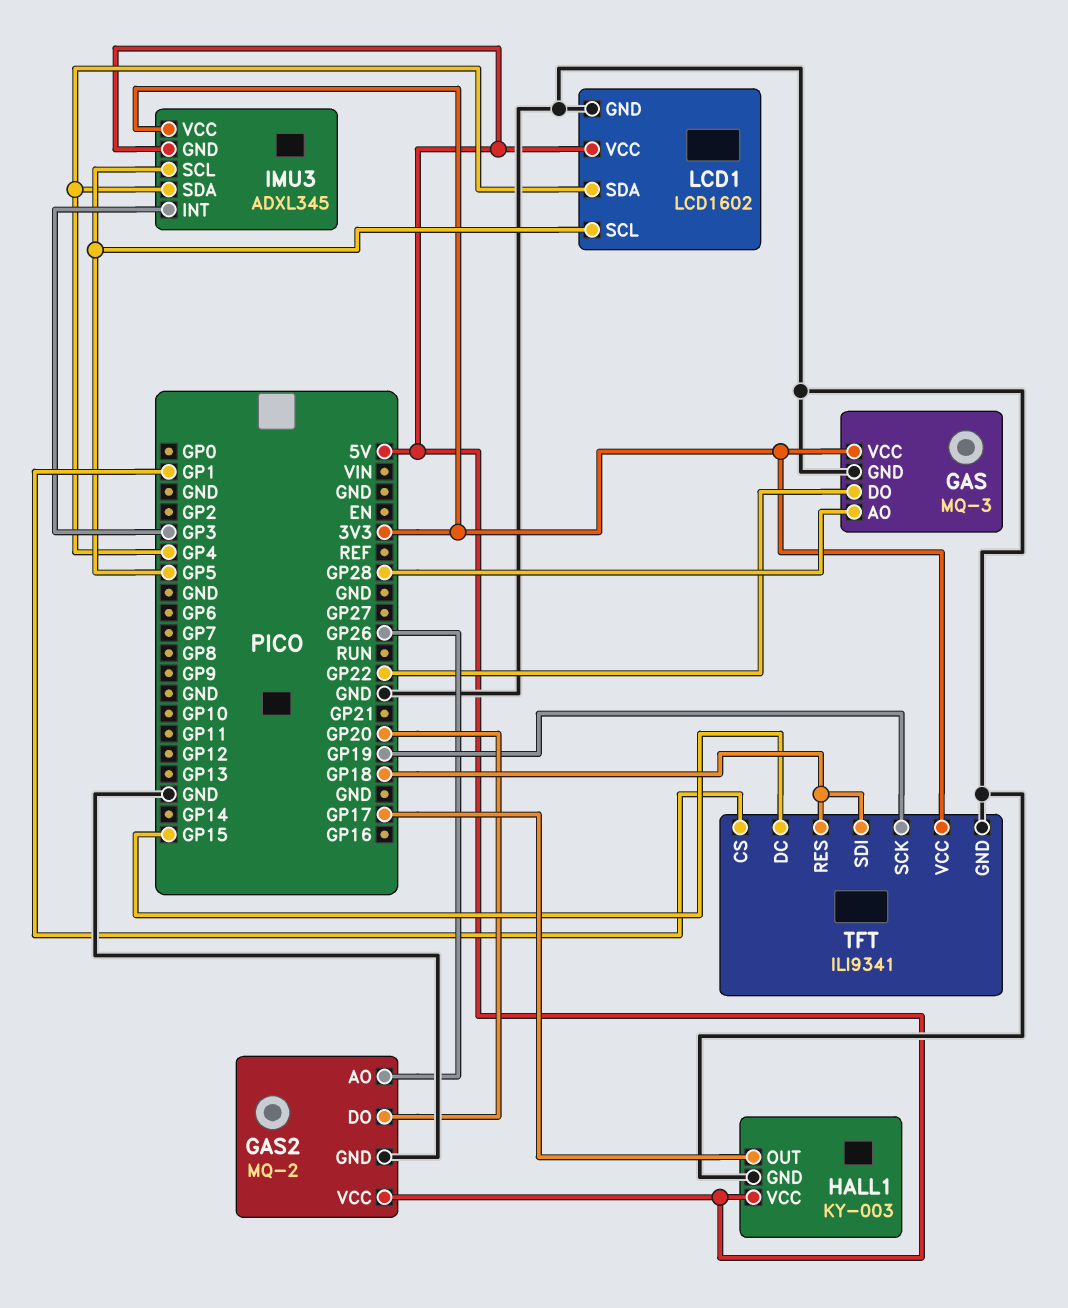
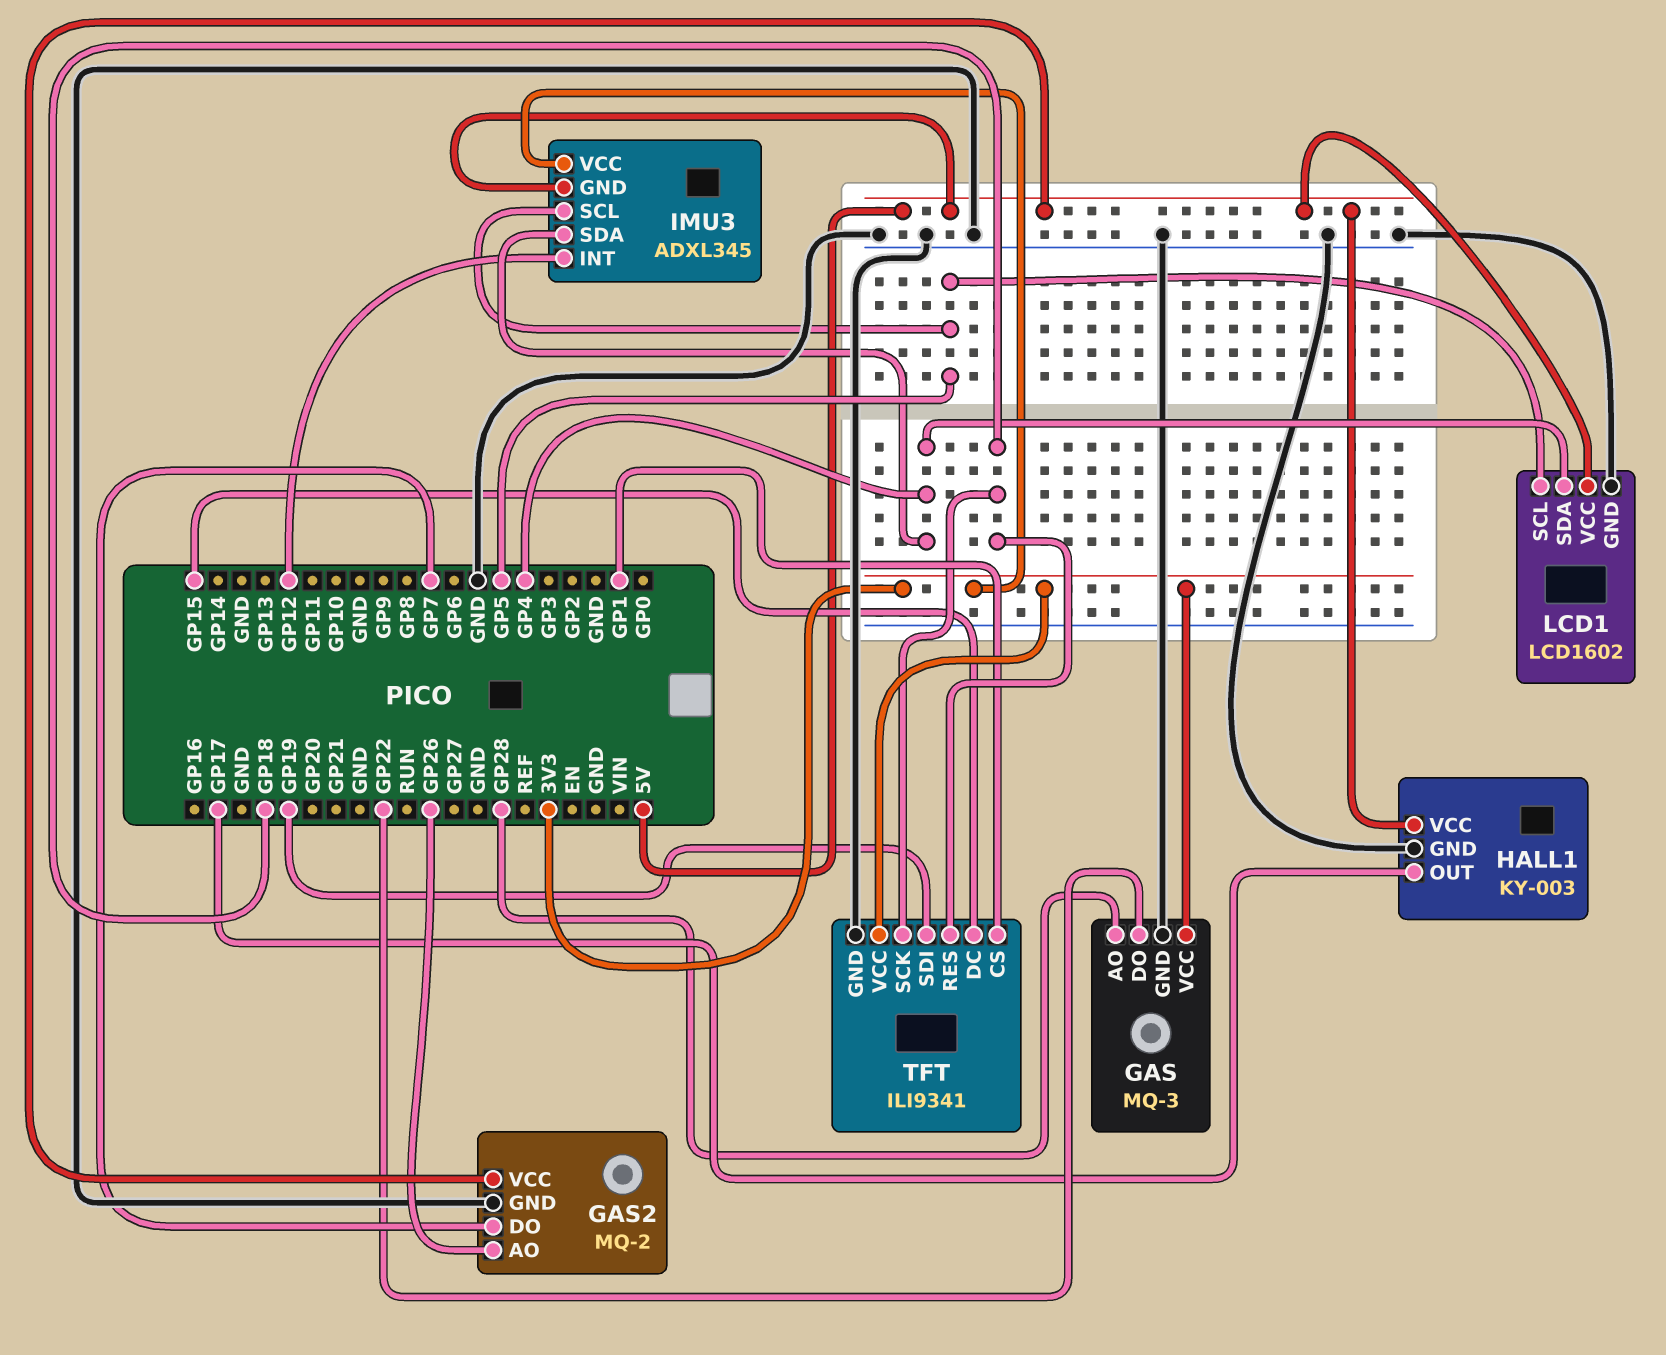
GAS2 pin DO: GP20 -> GP7
IMU3 pin INT: GP3 -> GP12
TFT pin SCK: GP19 -> GP18
TFT pin SDI: GP18 -> GP19

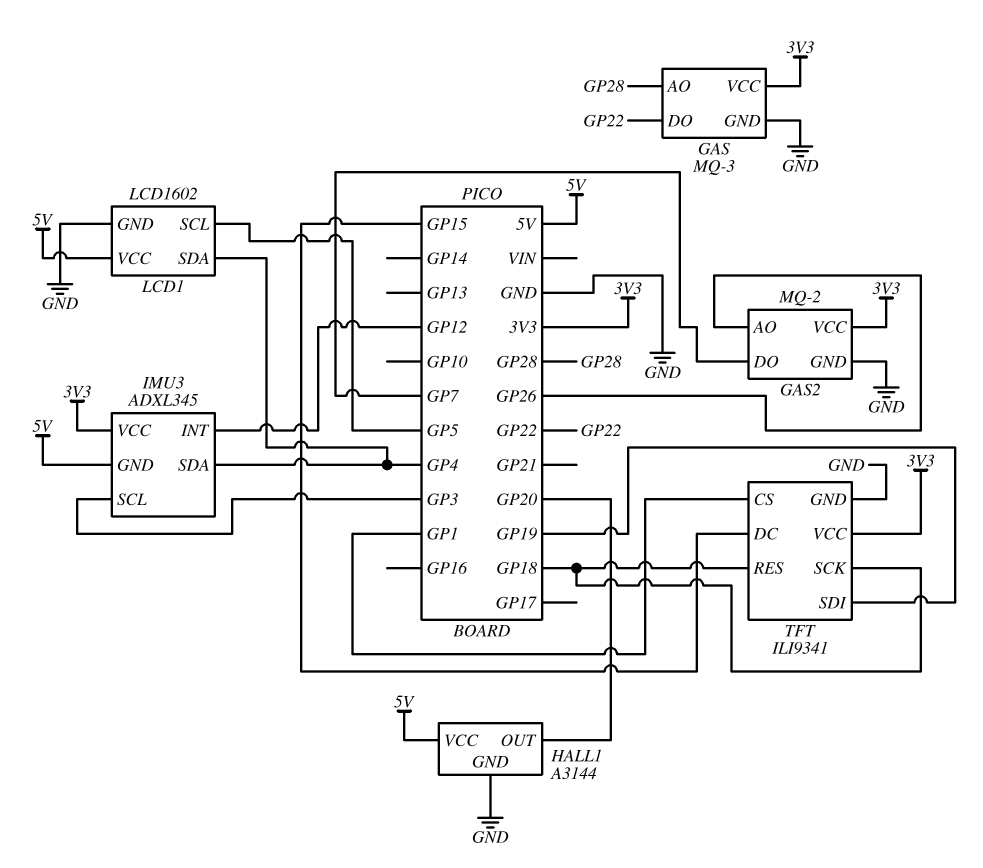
GAS2 pin VCC: 5V -> 3V3
HALL1: KY-003 -> A3144
HALL1 pin OUT: GP17 -> GP20
IMU3 pin SCL: GP5 -> GP3

